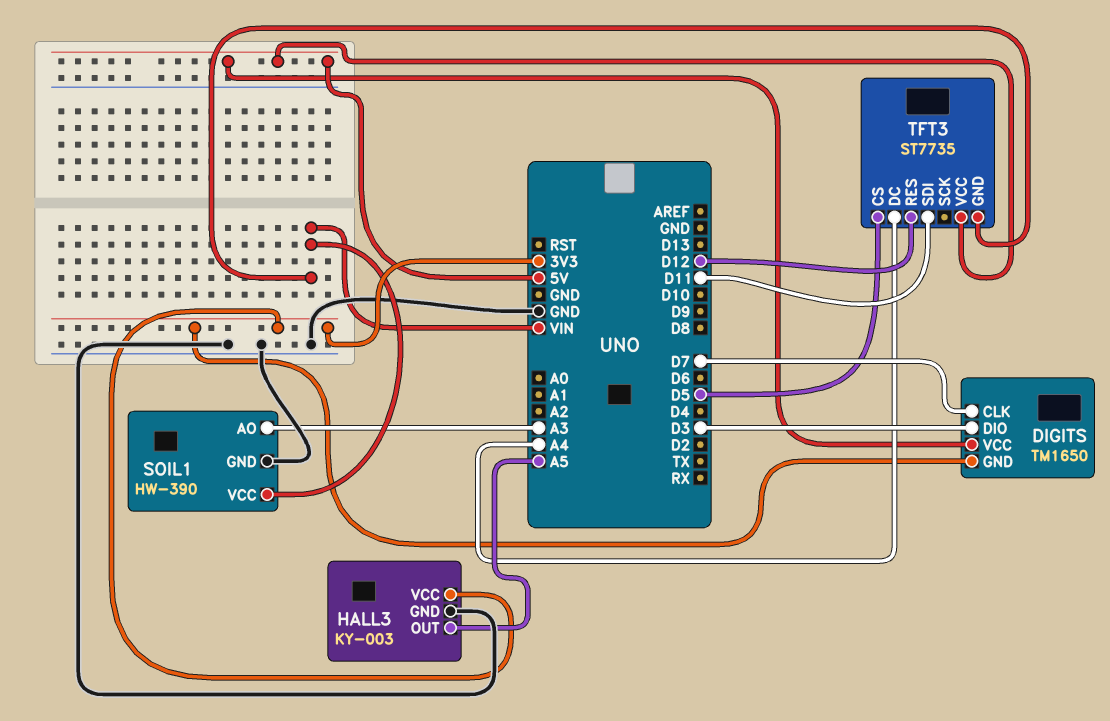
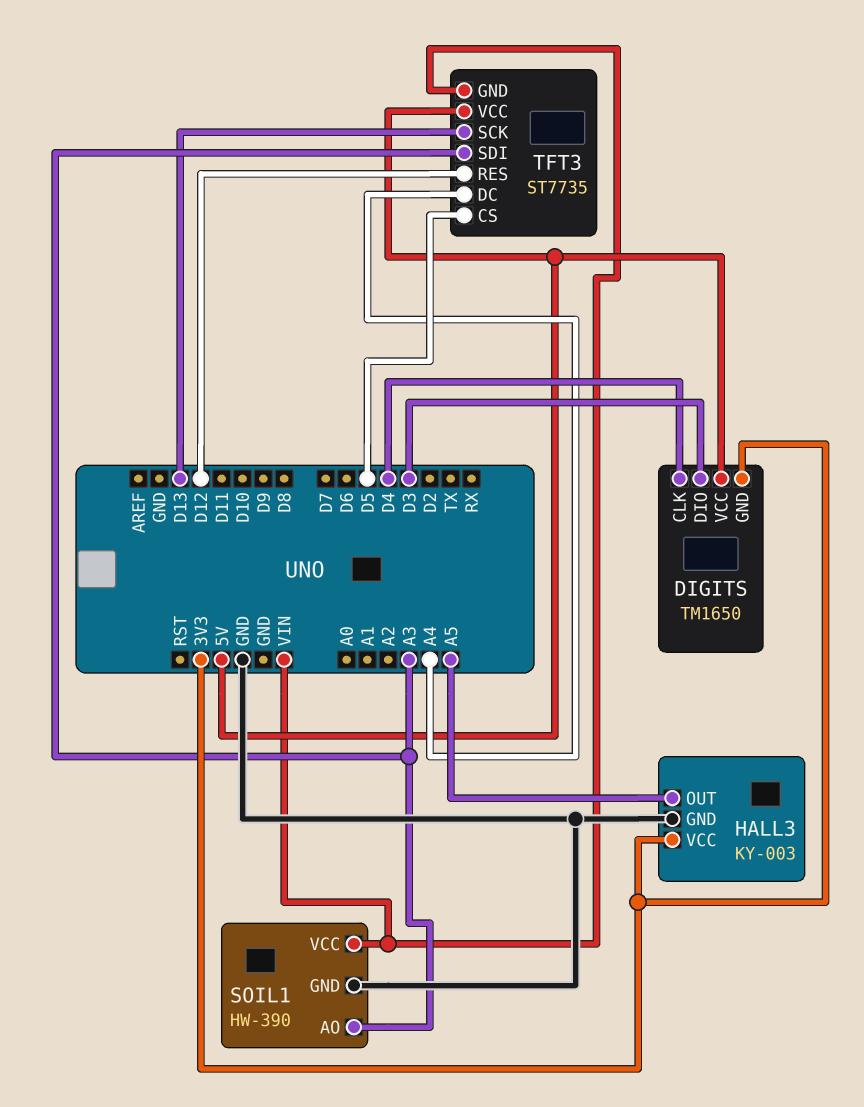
DIGITS pin CLK: D7 -> D4
TFT3 pin SCK: none -> D13
TFT3 pin SDI: D11 -> A3

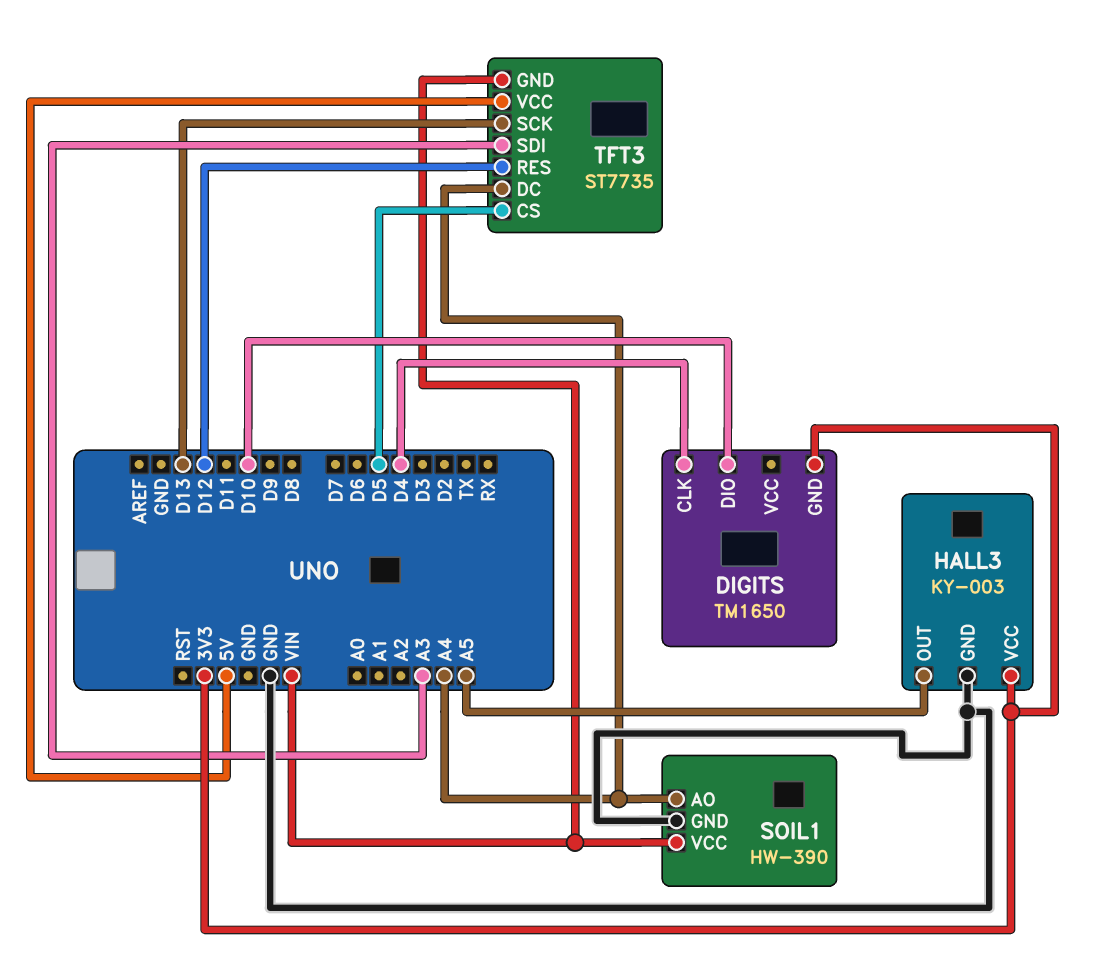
DIGITS pin DIO: D3 -> D10
DIGITS pin VCC: 5V -> none
SOIL1 pin AO: A3 -> A4

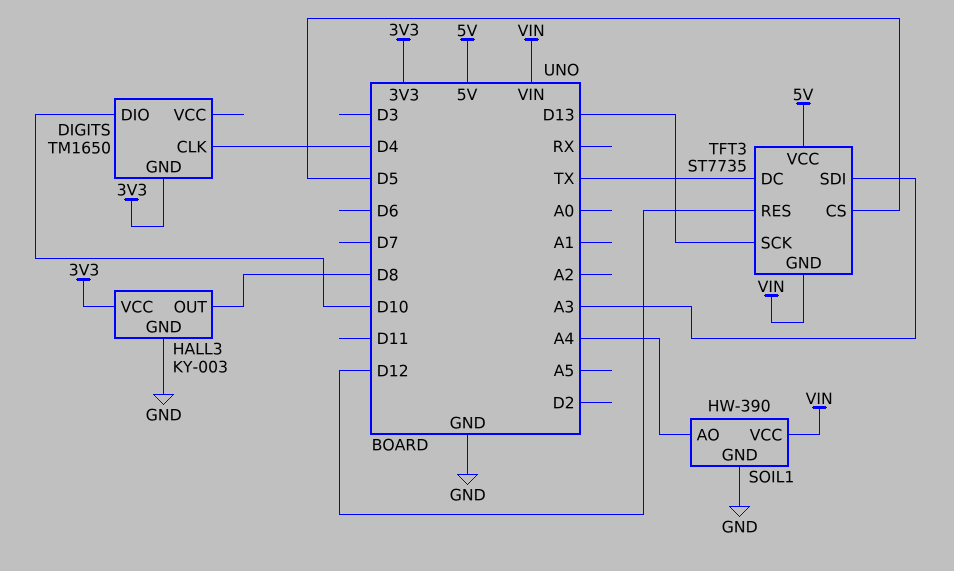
HALL3 pin OUT: A5 -> D8
TFT3 pin DC: A4 -> TX

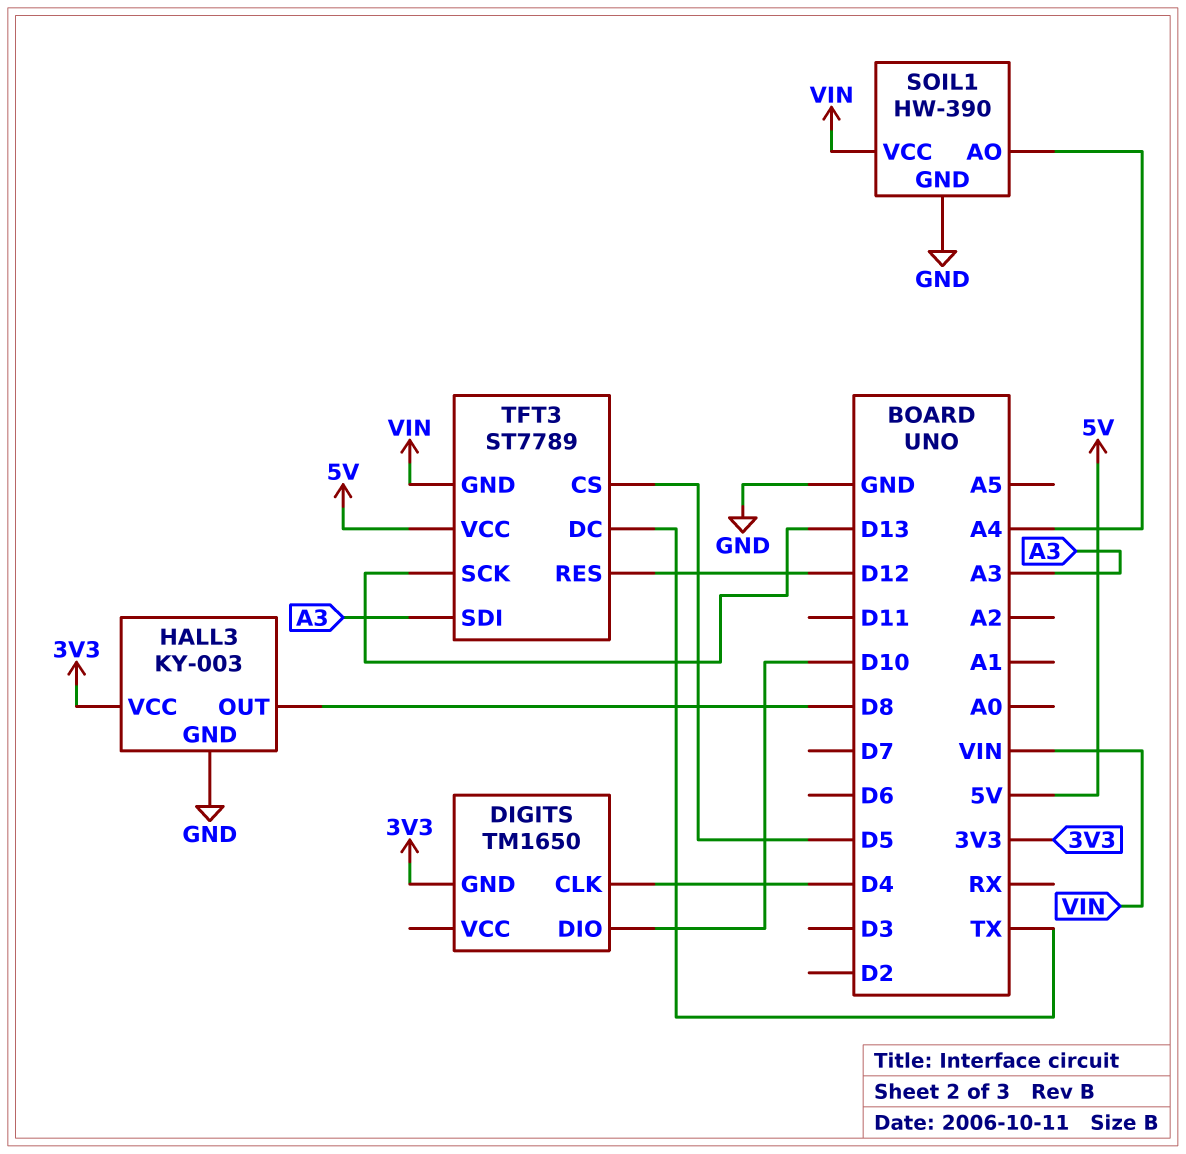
TFT3: ST7735 -> ST7789

